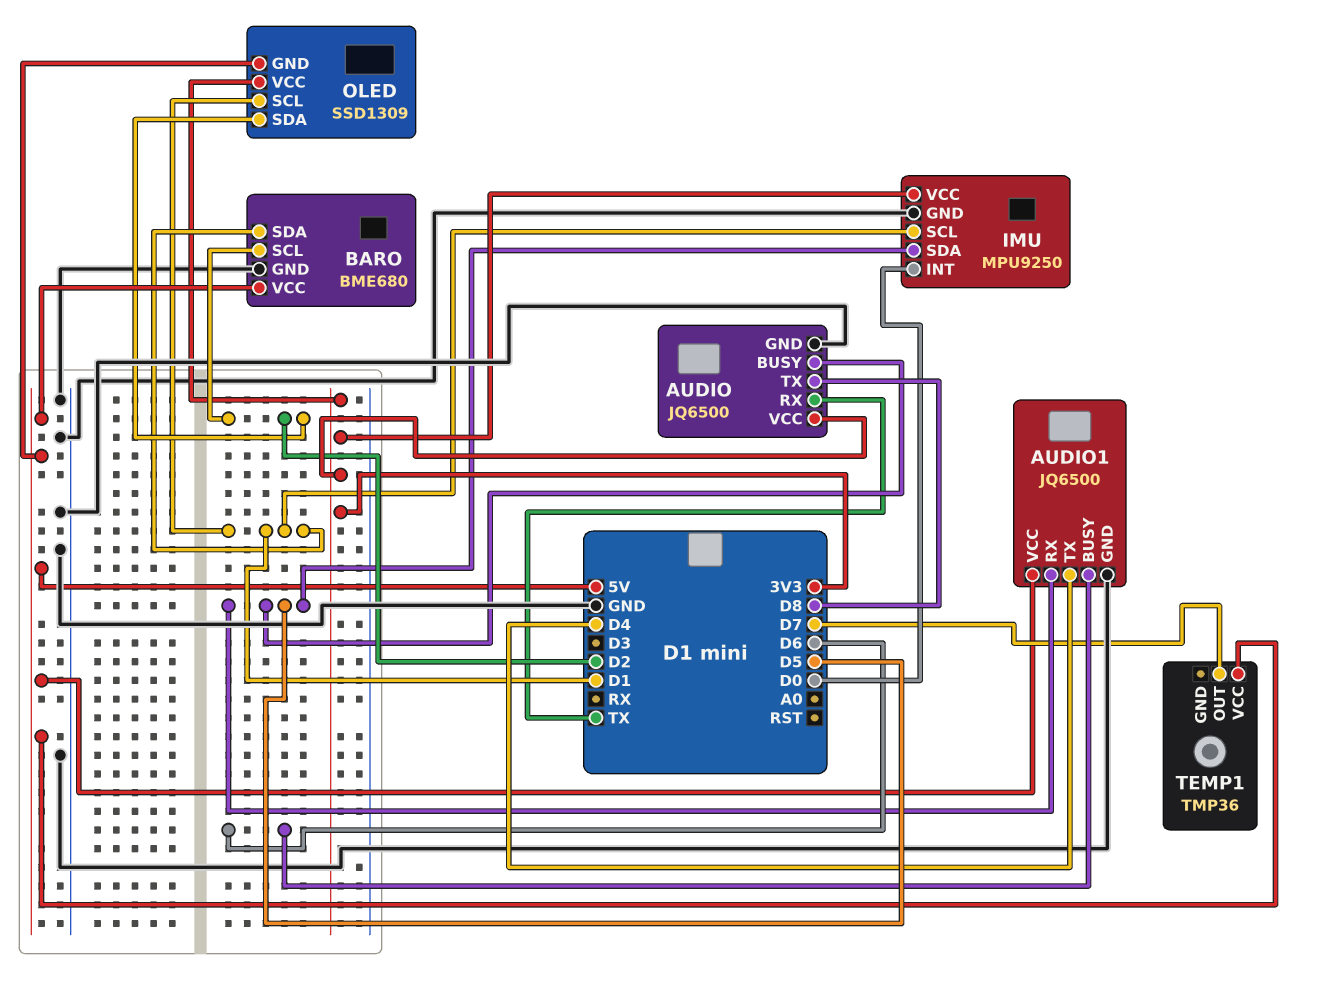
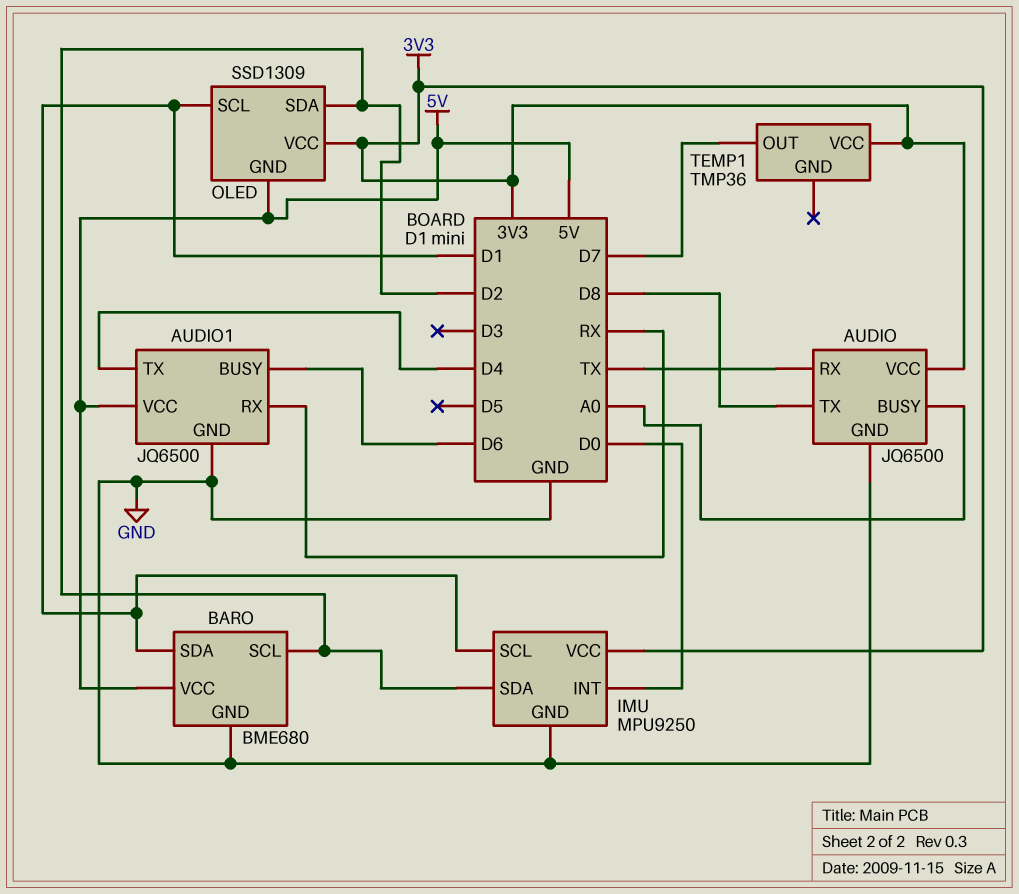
AUDIO pin BUSY: D5 -> A0
AUDIO1 pin RX: D5 -> RX
IMU pin SDA: D5 -> D2
TEMP1 pin VCC: 5V -> 3V3

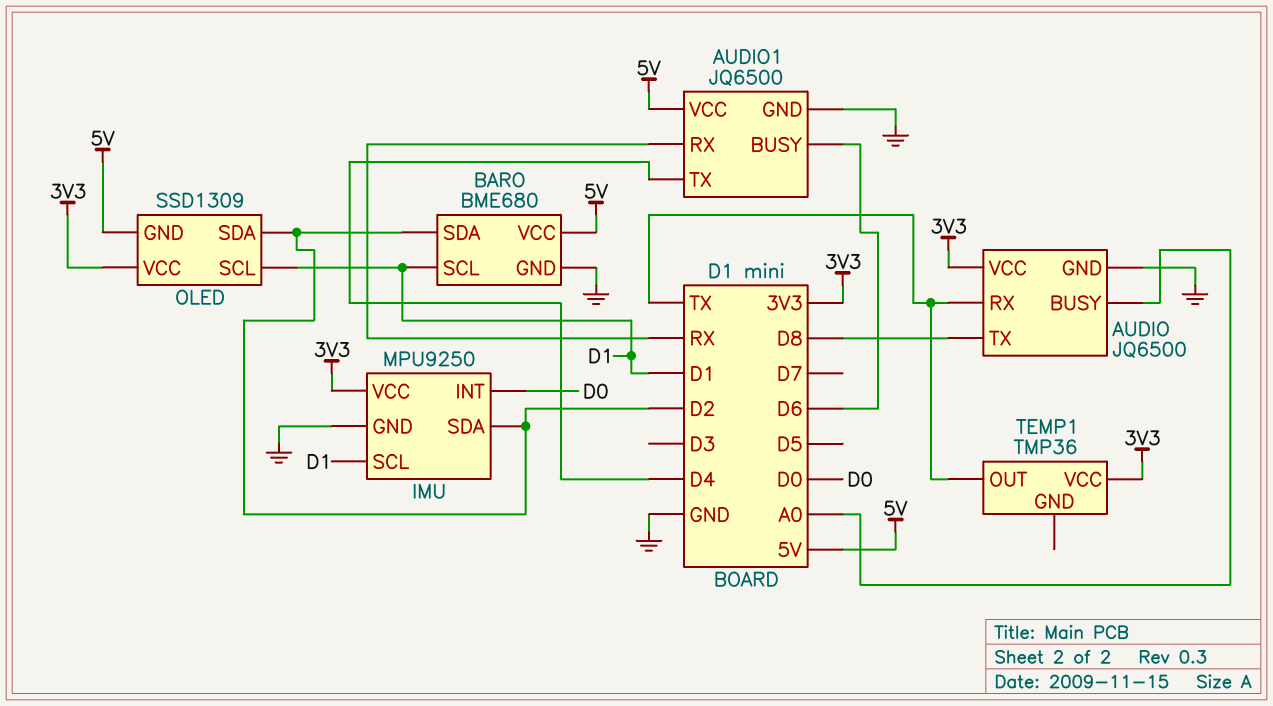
BARO pin SCL: D2 -> D1
BARO pin SDA: D1 -> D2
TEMP1 pin OUT: D7 -> TX

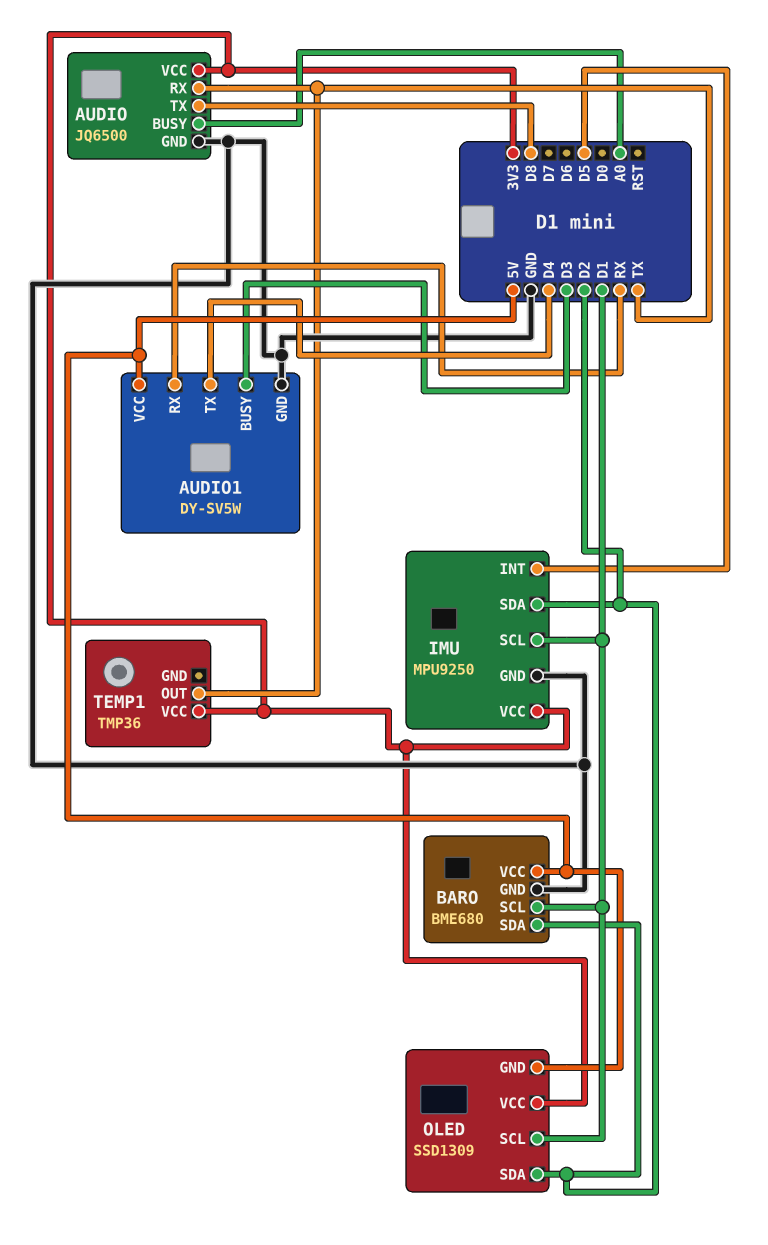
AUDIO1: JQ6500 -> DY-SV5W
AUDIO1 pin BUSY: D6 -> D3
IMU pin INT: D0 -> D5

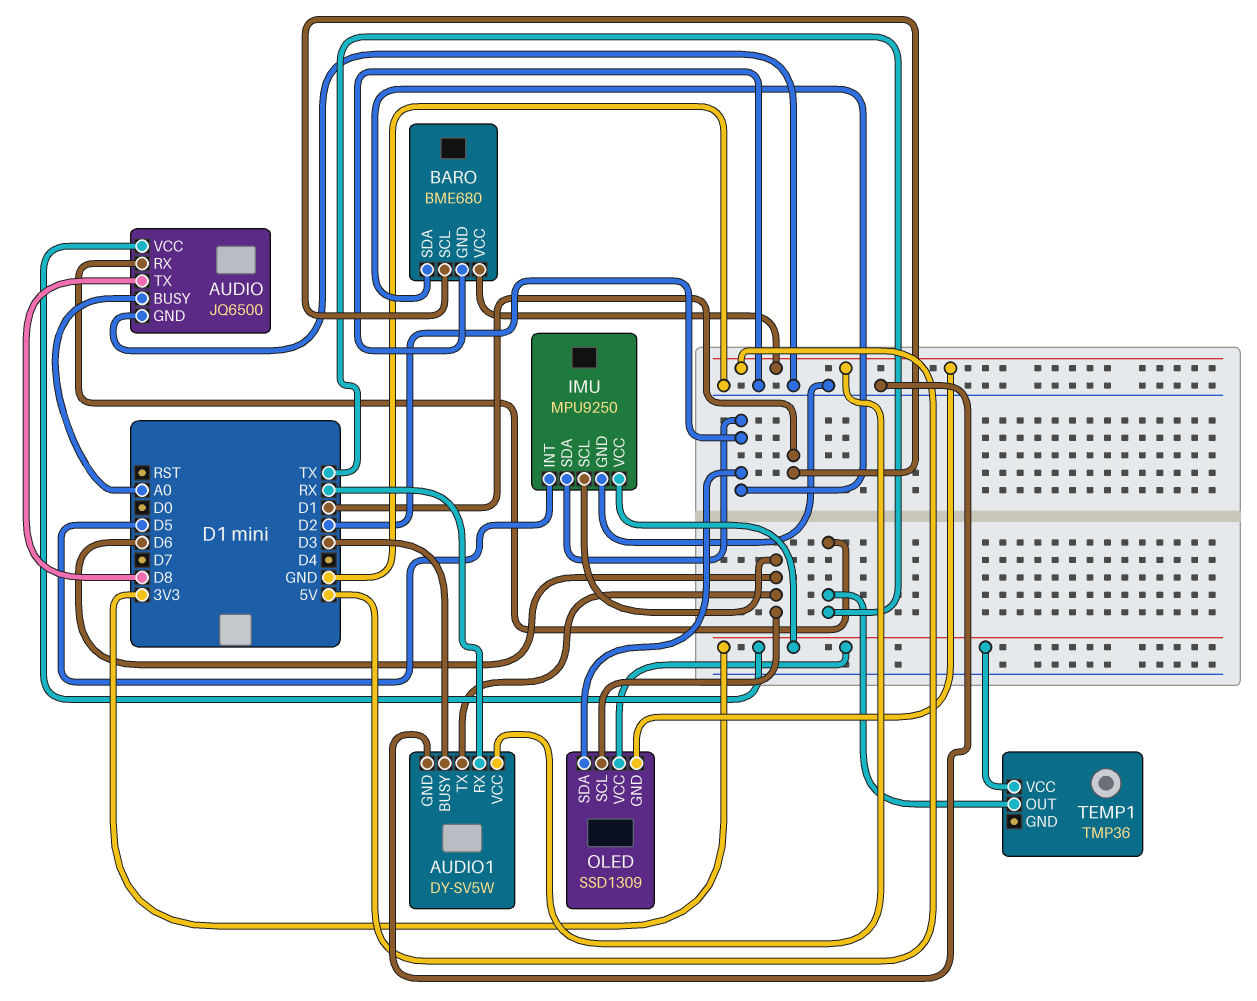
AUDIO1 pin TX: D4 -> D6
IMU pin SCL: D1 -> D6
OLED pin SCL: D1 -> D6

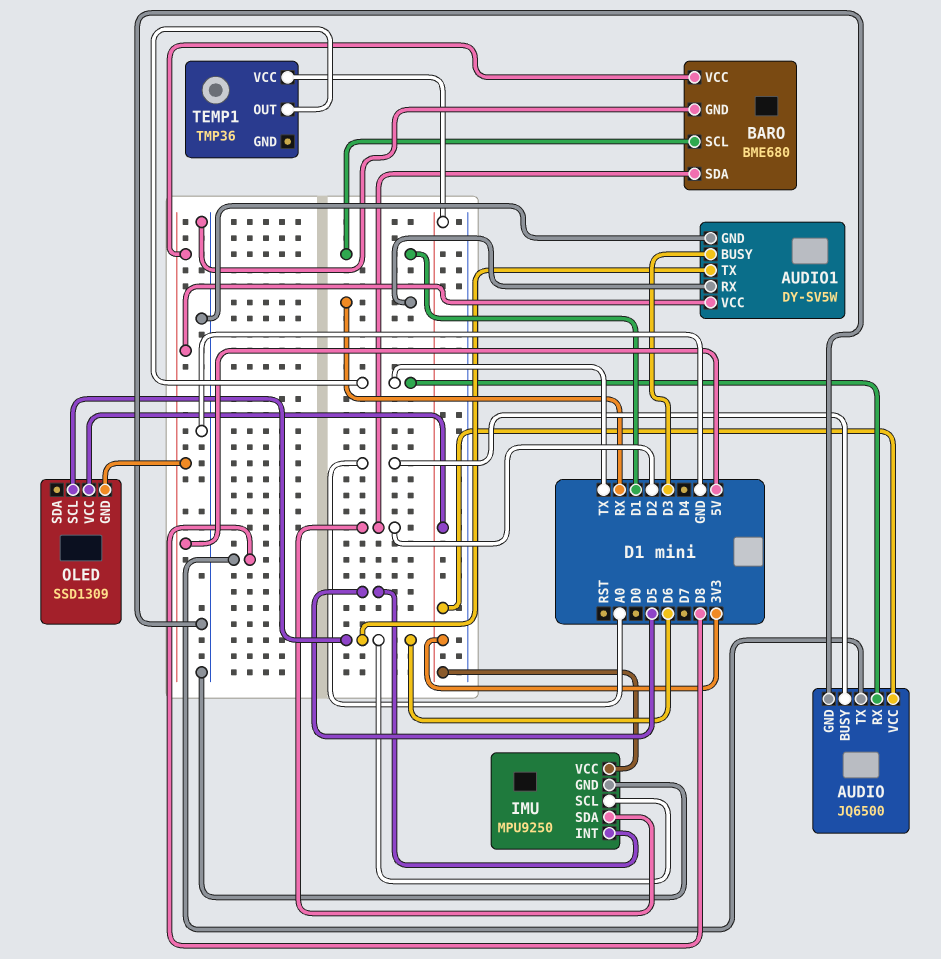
OLED pin SDA: D2 -> none

